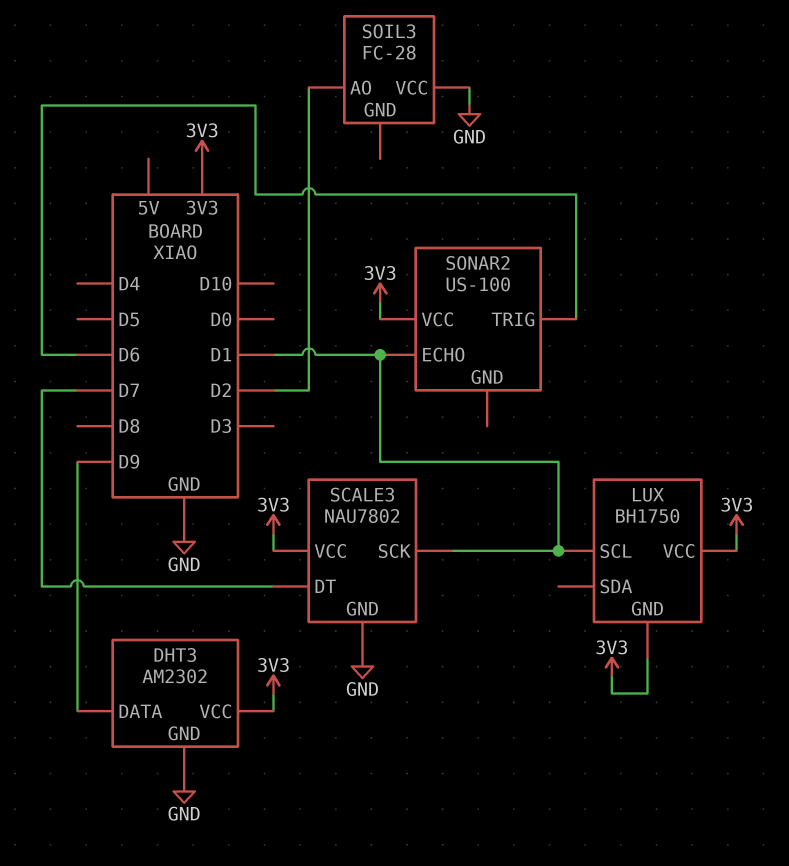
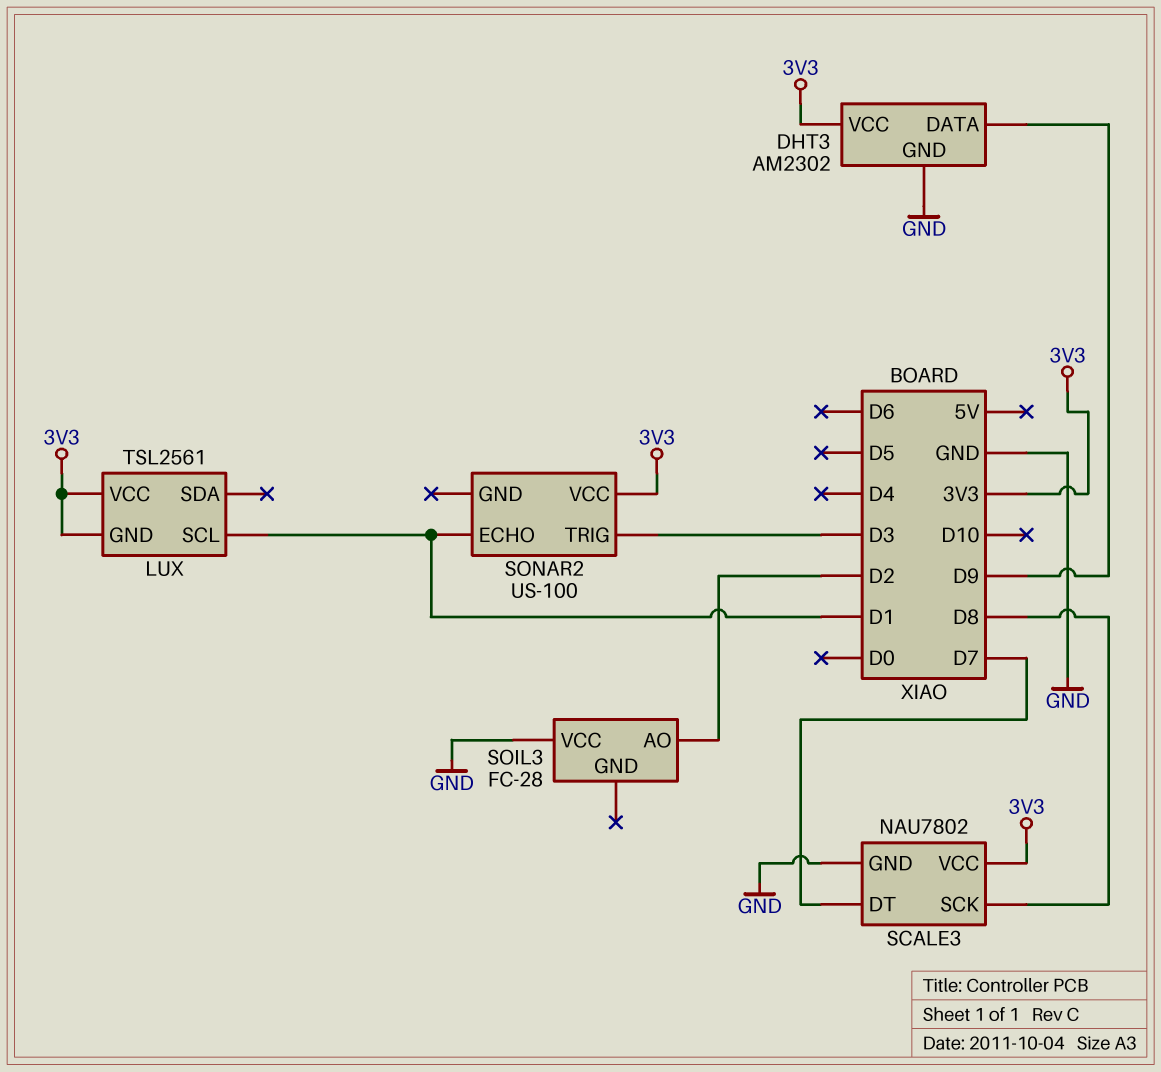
LUX: BH1750 -> TSL2561
SCALE3 pin SCK: D1 -> D8
SONAR2 pin TRIG: D6 -> D3

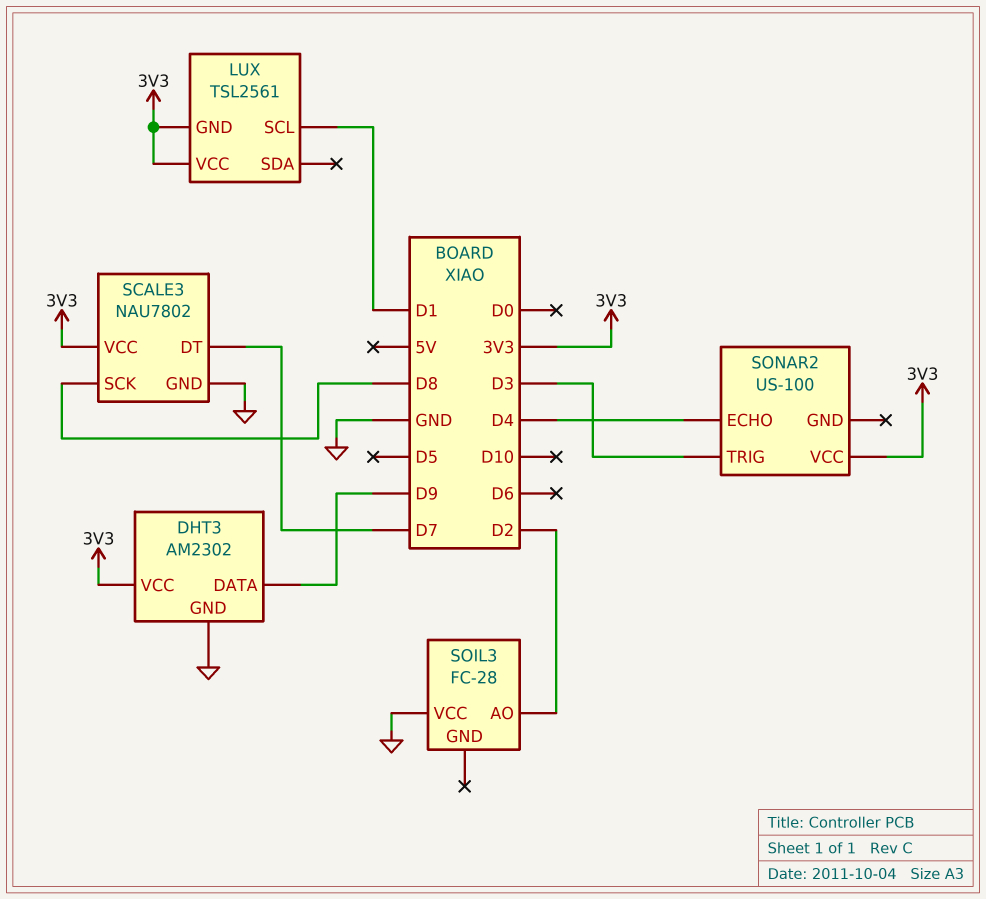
SONAR2 pin ECHO: D1 -> D4

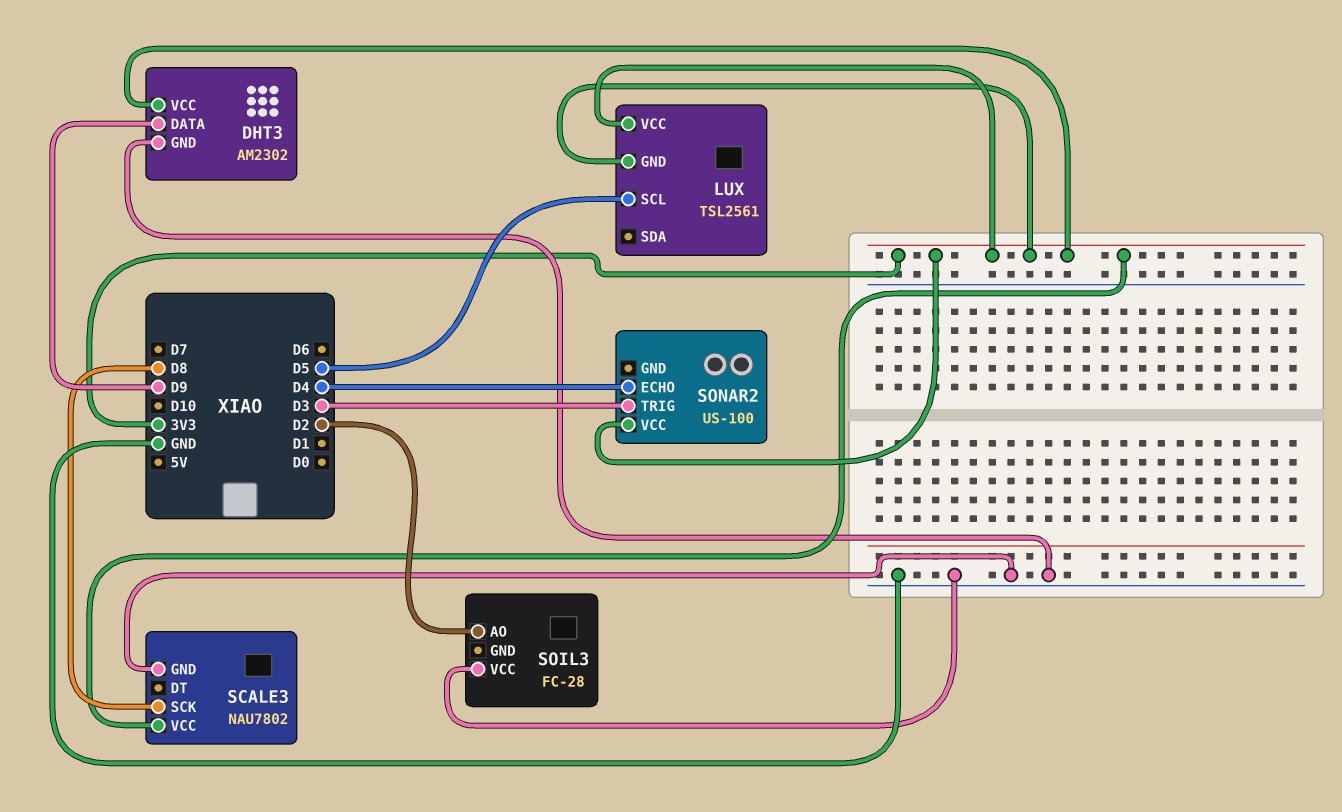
LUX pin SCL: D1 -> D5
SCALE3 pin DT: D7 -> none

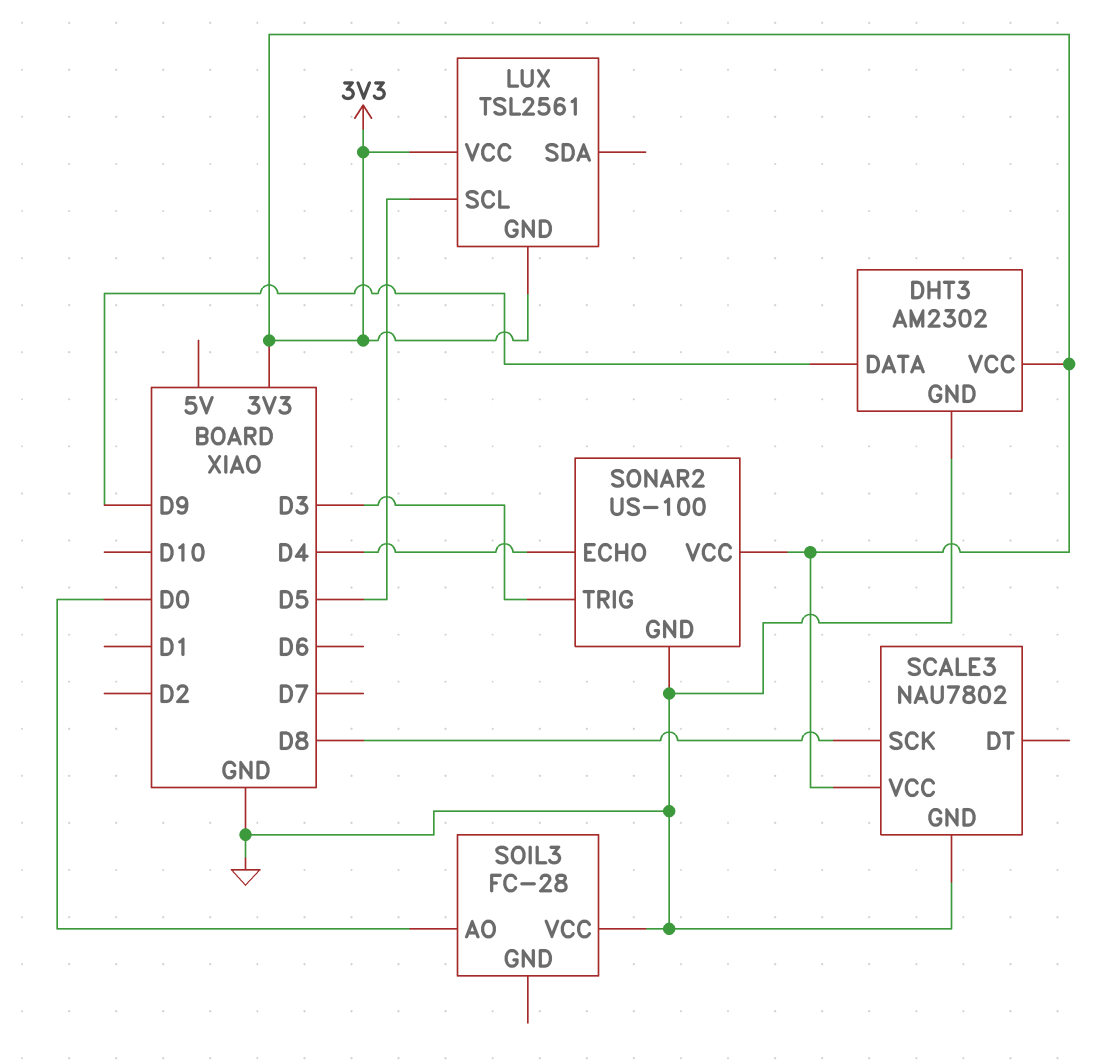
SOIL3 pin AO: D2 -> D0
SONAR2 pin GND: none -> GND

